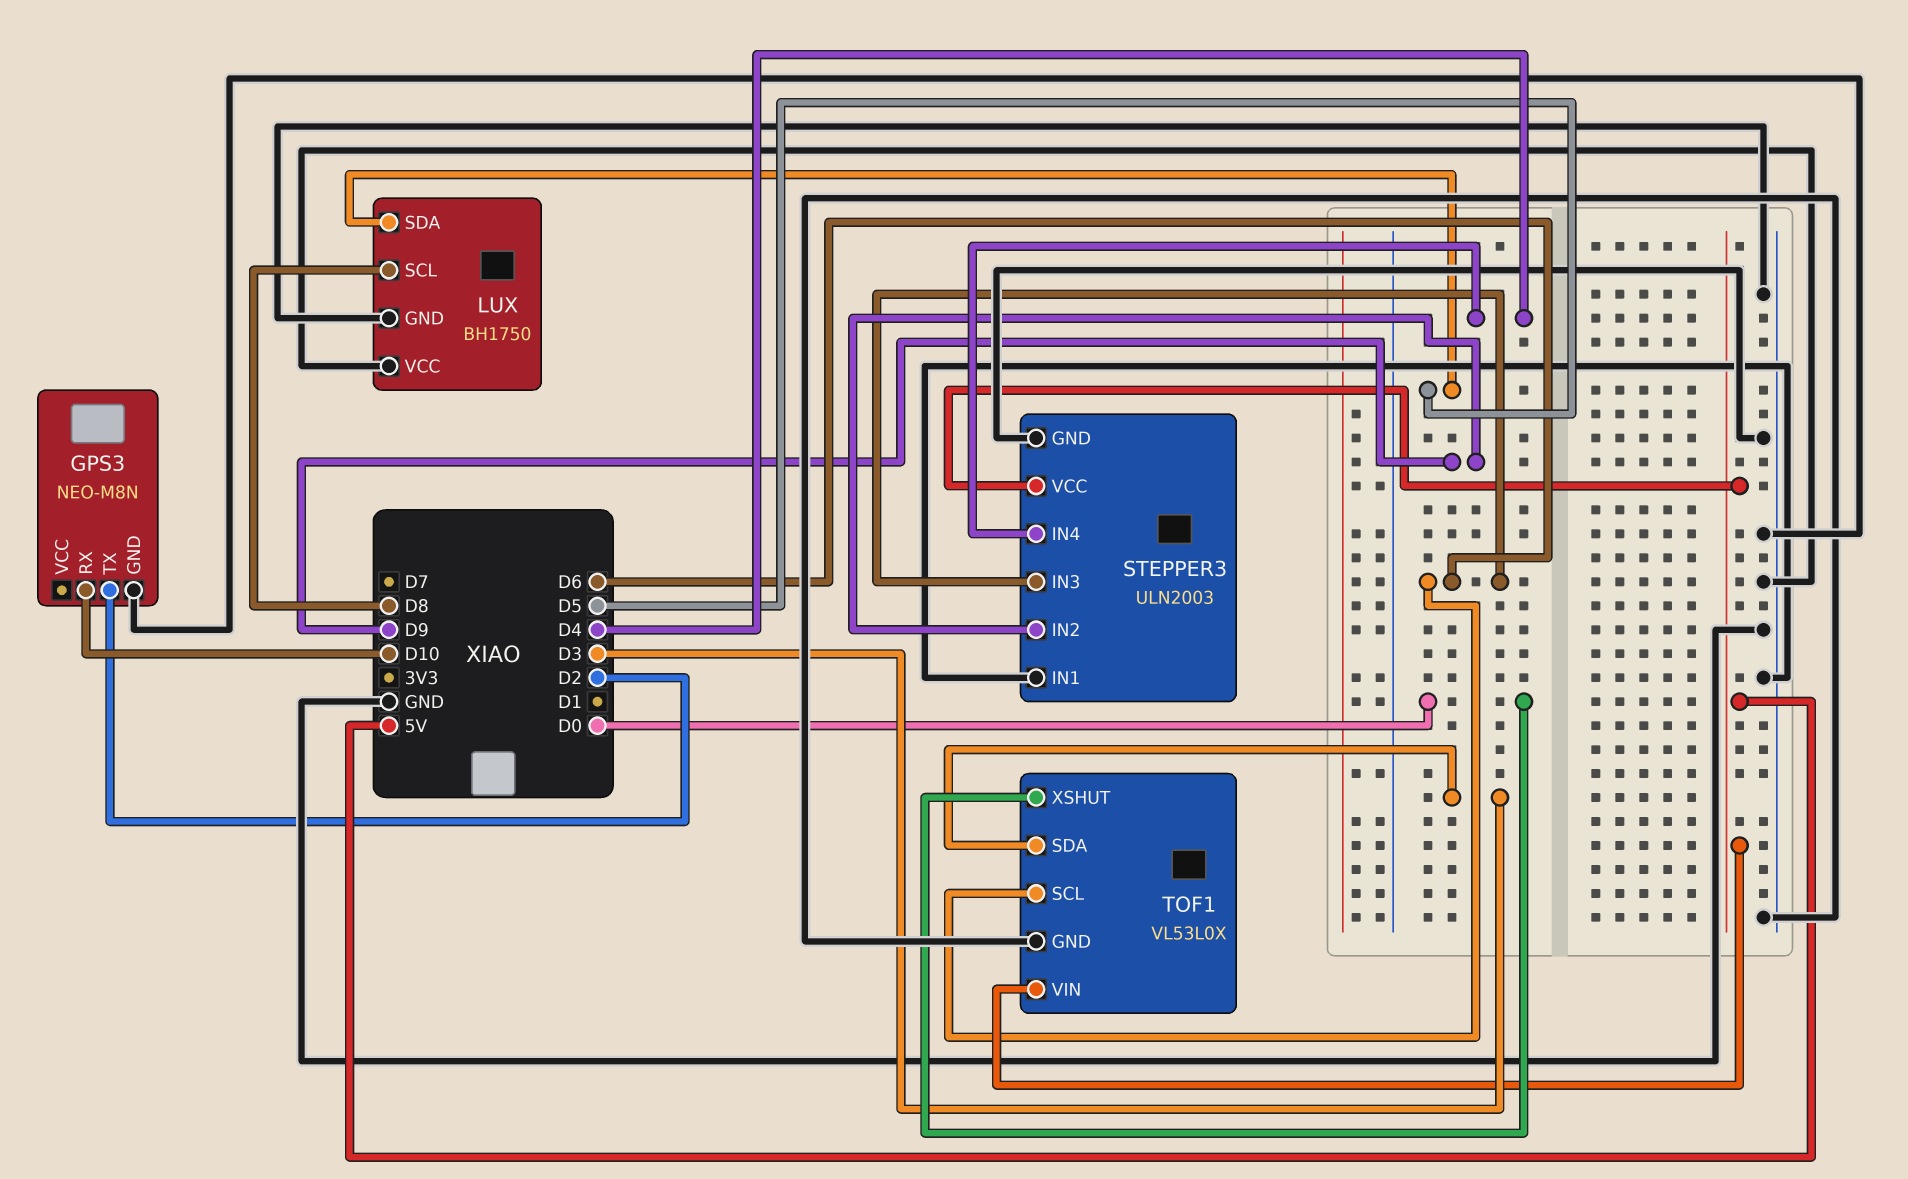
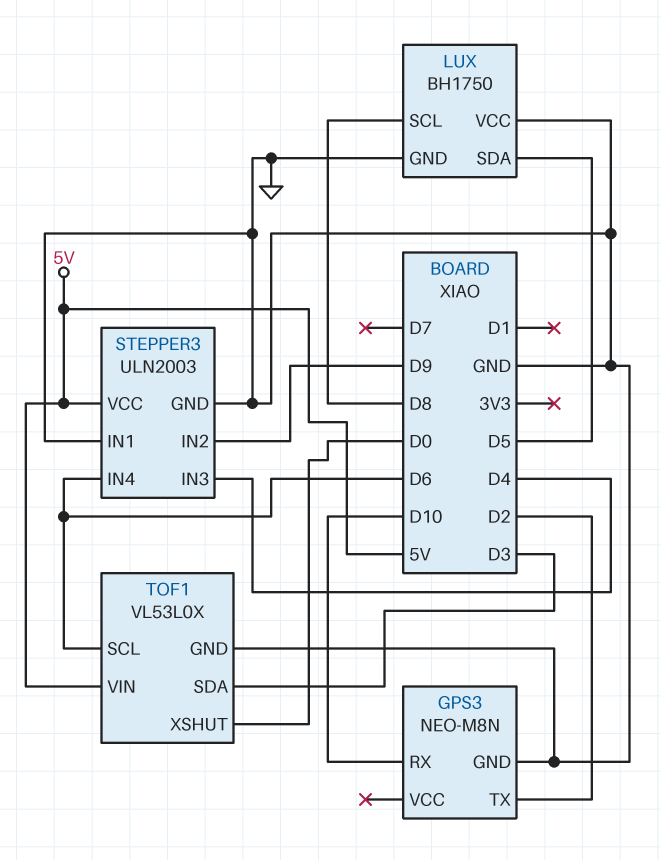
STEPPER3 pin IN3: D6 -> D4
STEPPER3 pin IN4: D4 -> D6

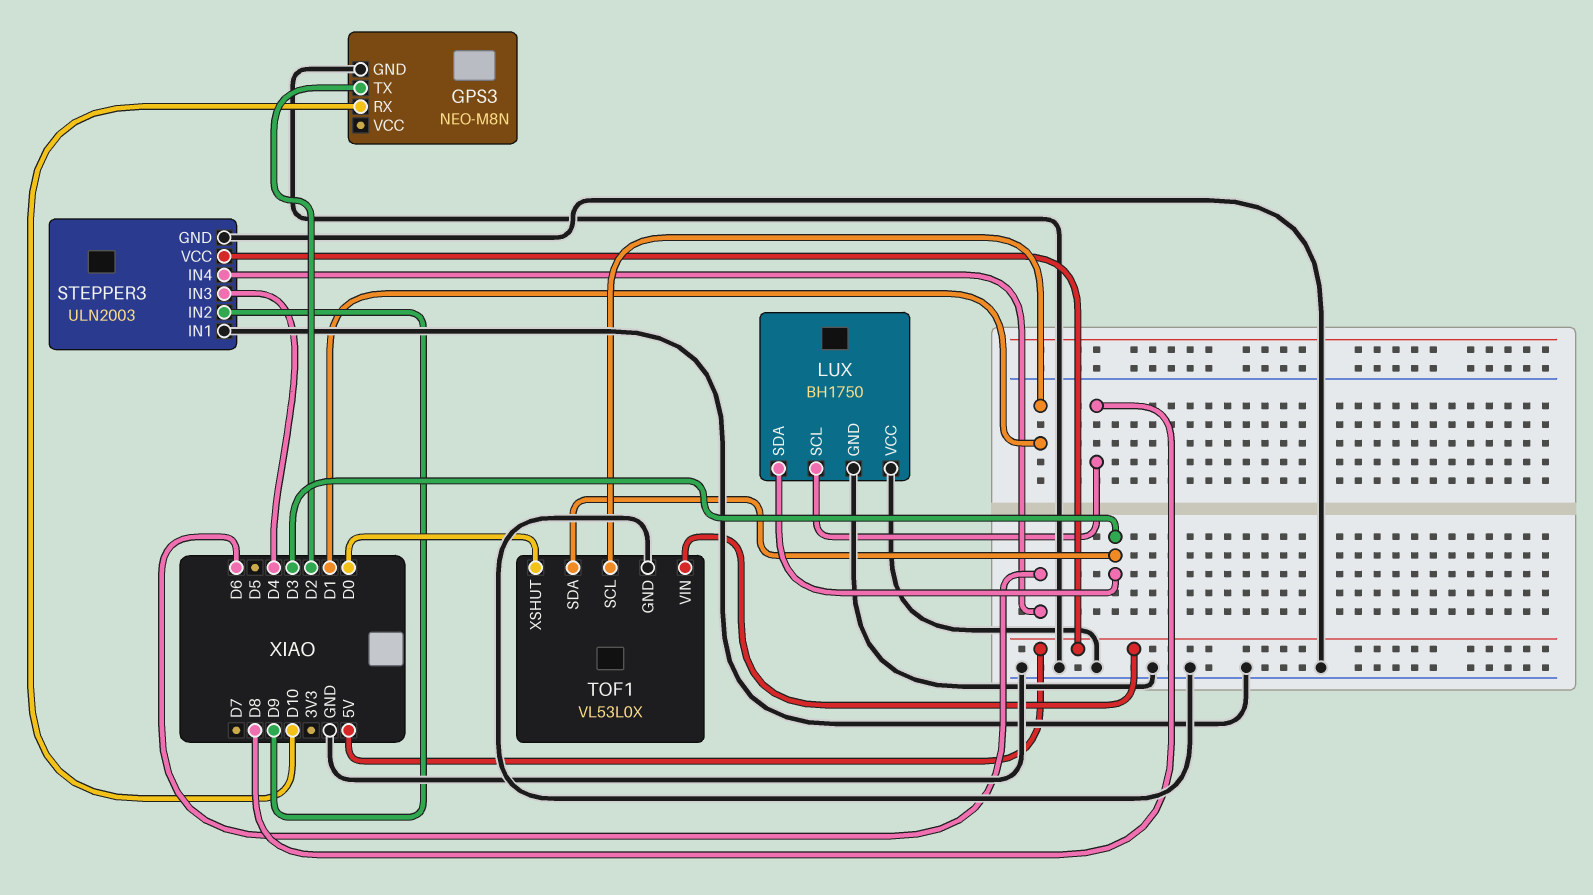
LUX pin SDA: D5 -> D3
TOF1 pin SCL: D6 -> D1

